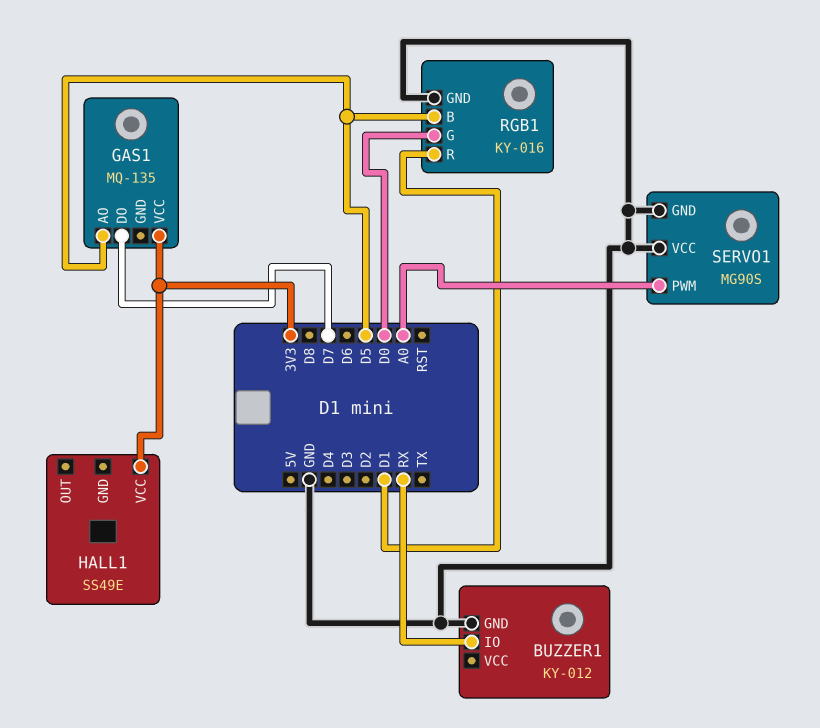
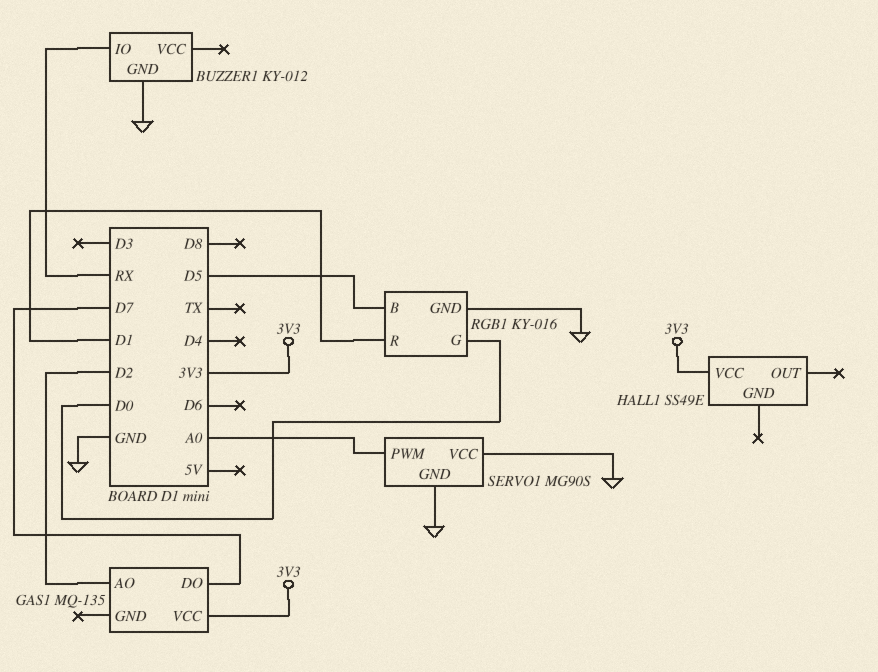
GAS1 pin AO: D5 -> D2

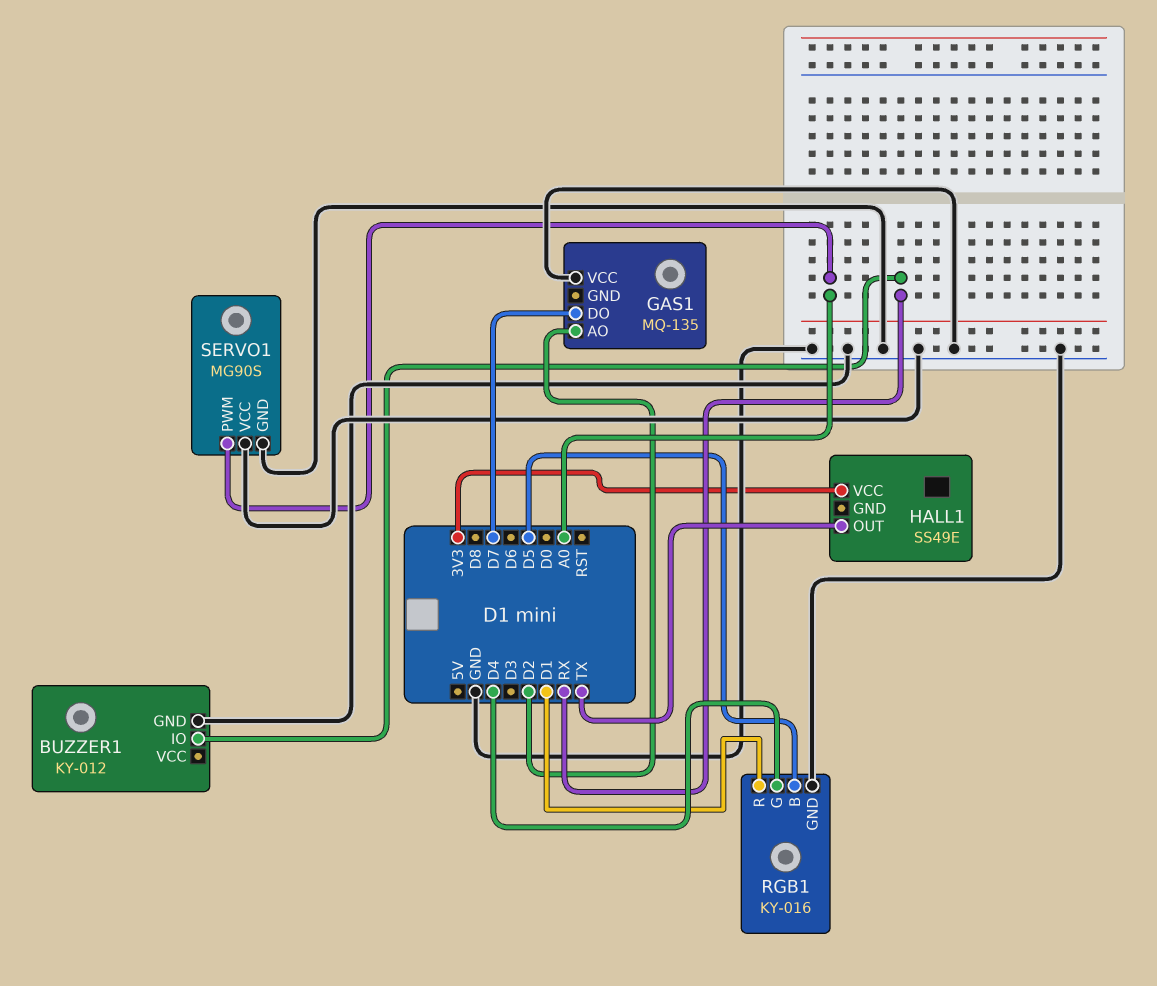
GAS1 pin VCC: 3V3 -> GND
HALL1 pin OUT: none -> TX
RGB1 pin G: D0 -> D4

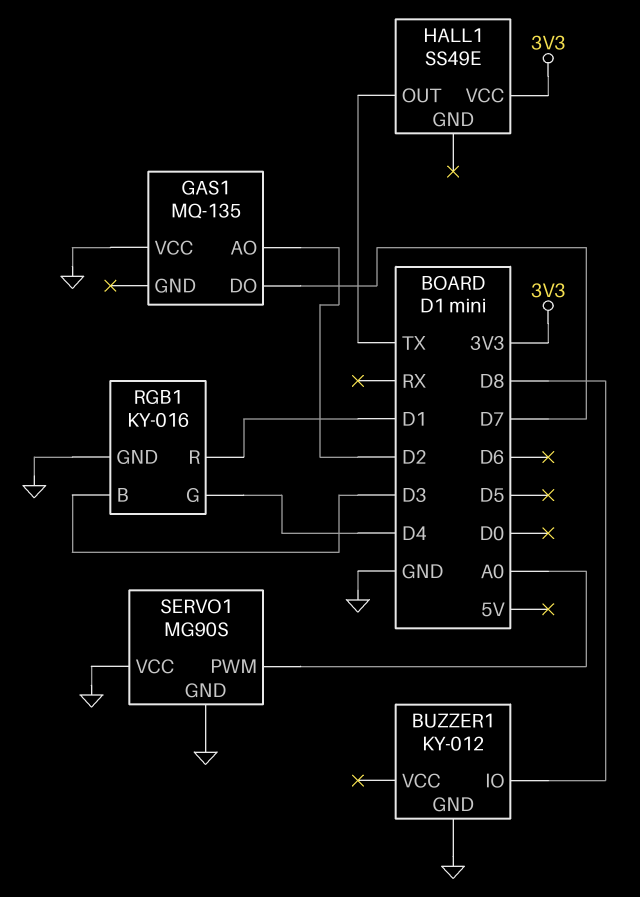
BUZZER1 pin IO: RX -> D8
RGB1 pin B: D5 -> D3

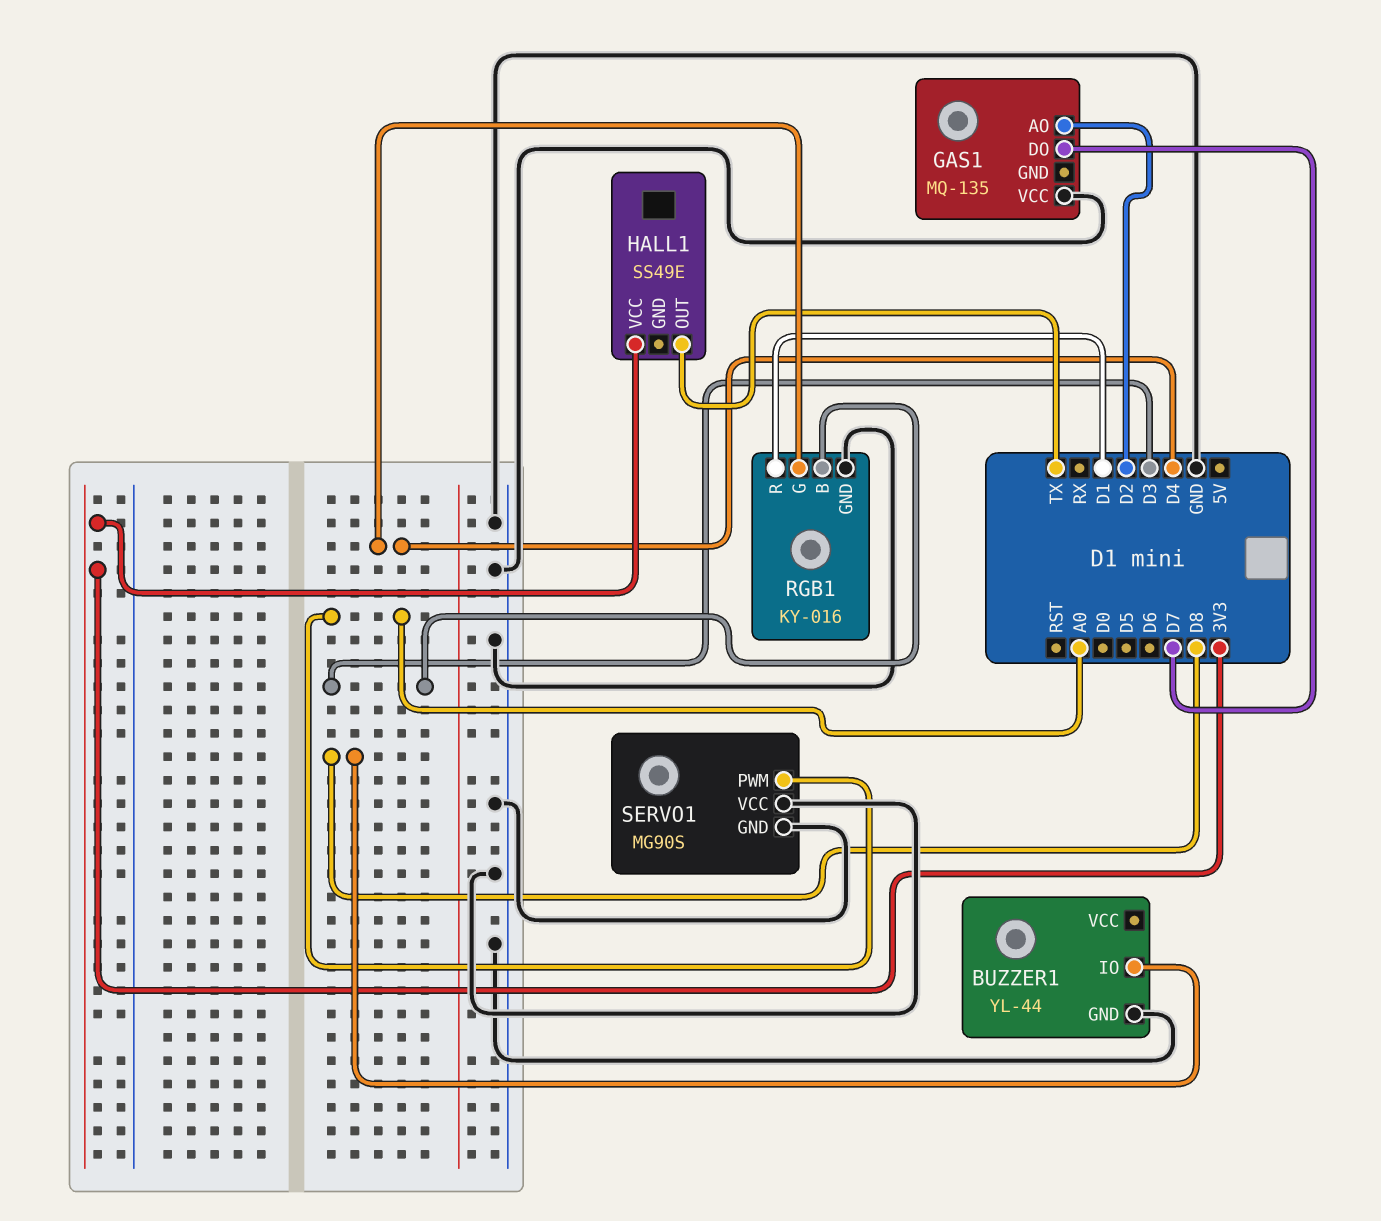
BUZZER1: KY-012 -> YL-44

